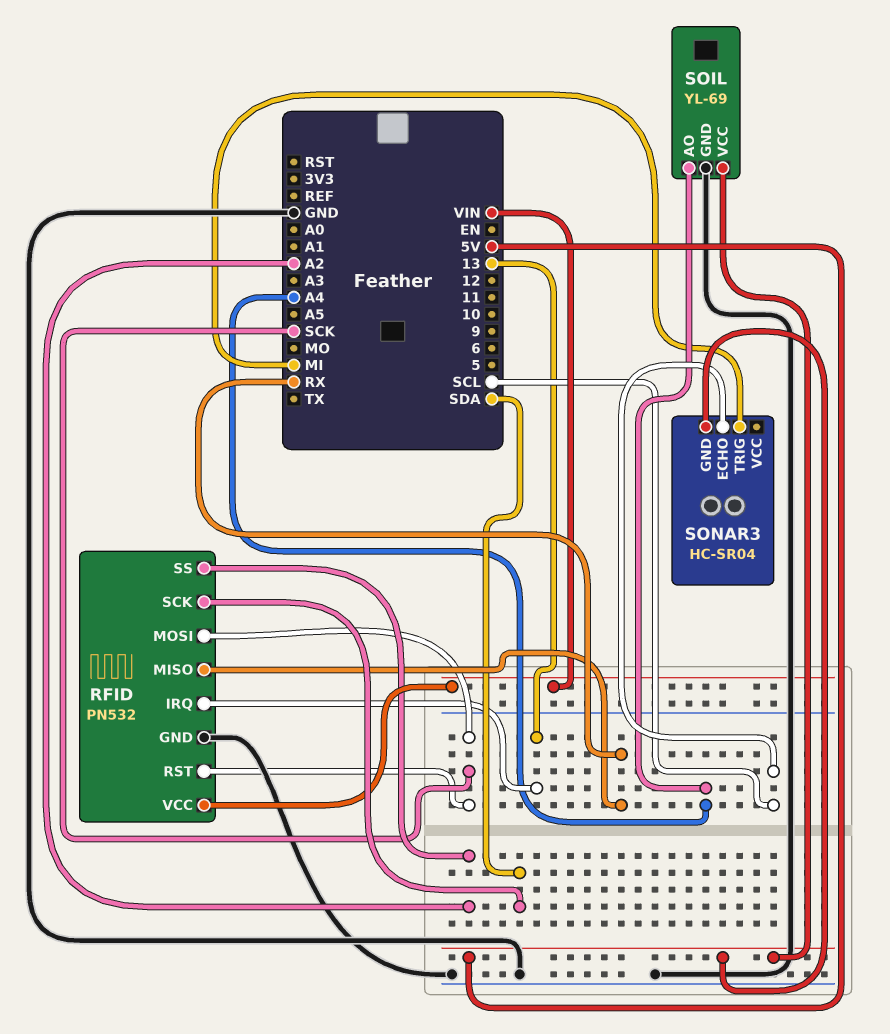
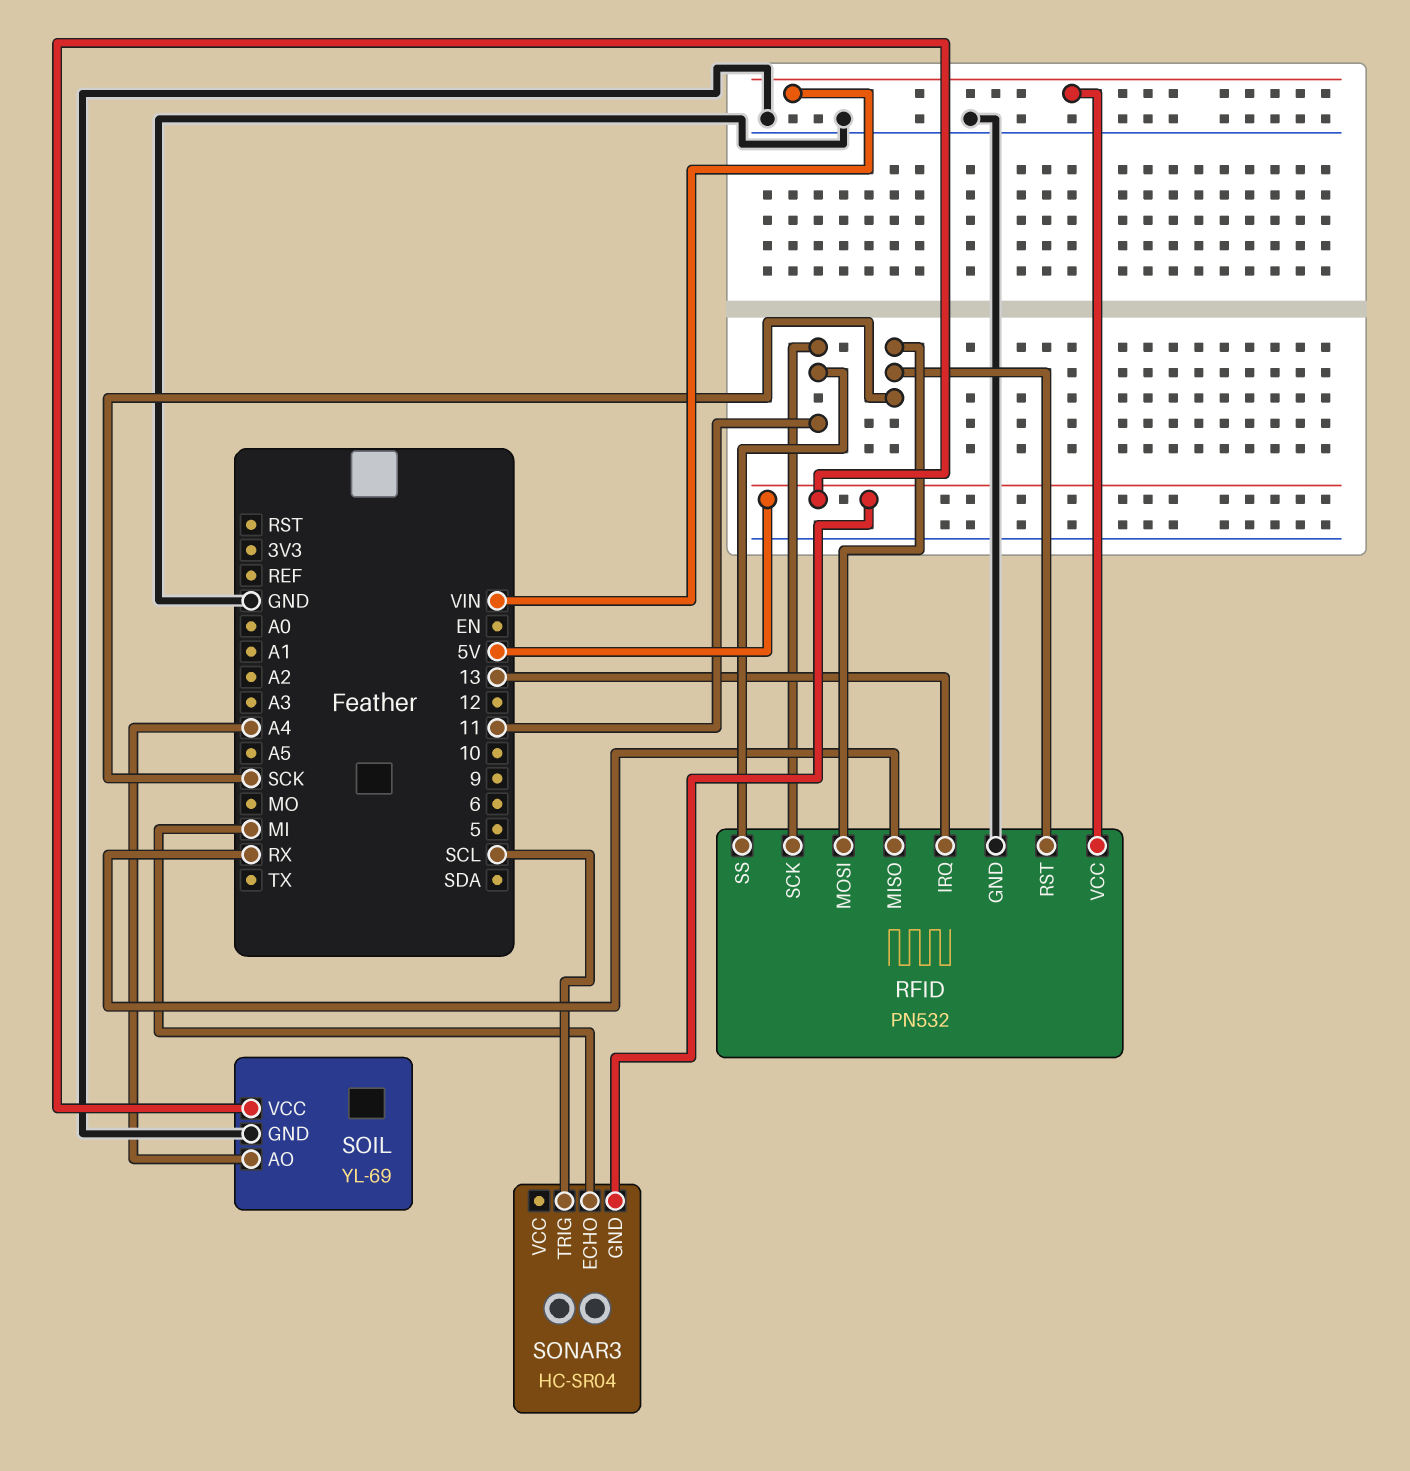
RFID pin SCK: SDA -> 11
RFID pin SS: A2 -> 11
SONAR3 pin ECHO: SCL -> MI
SONAR3 pin TRIG: MI -> SCL

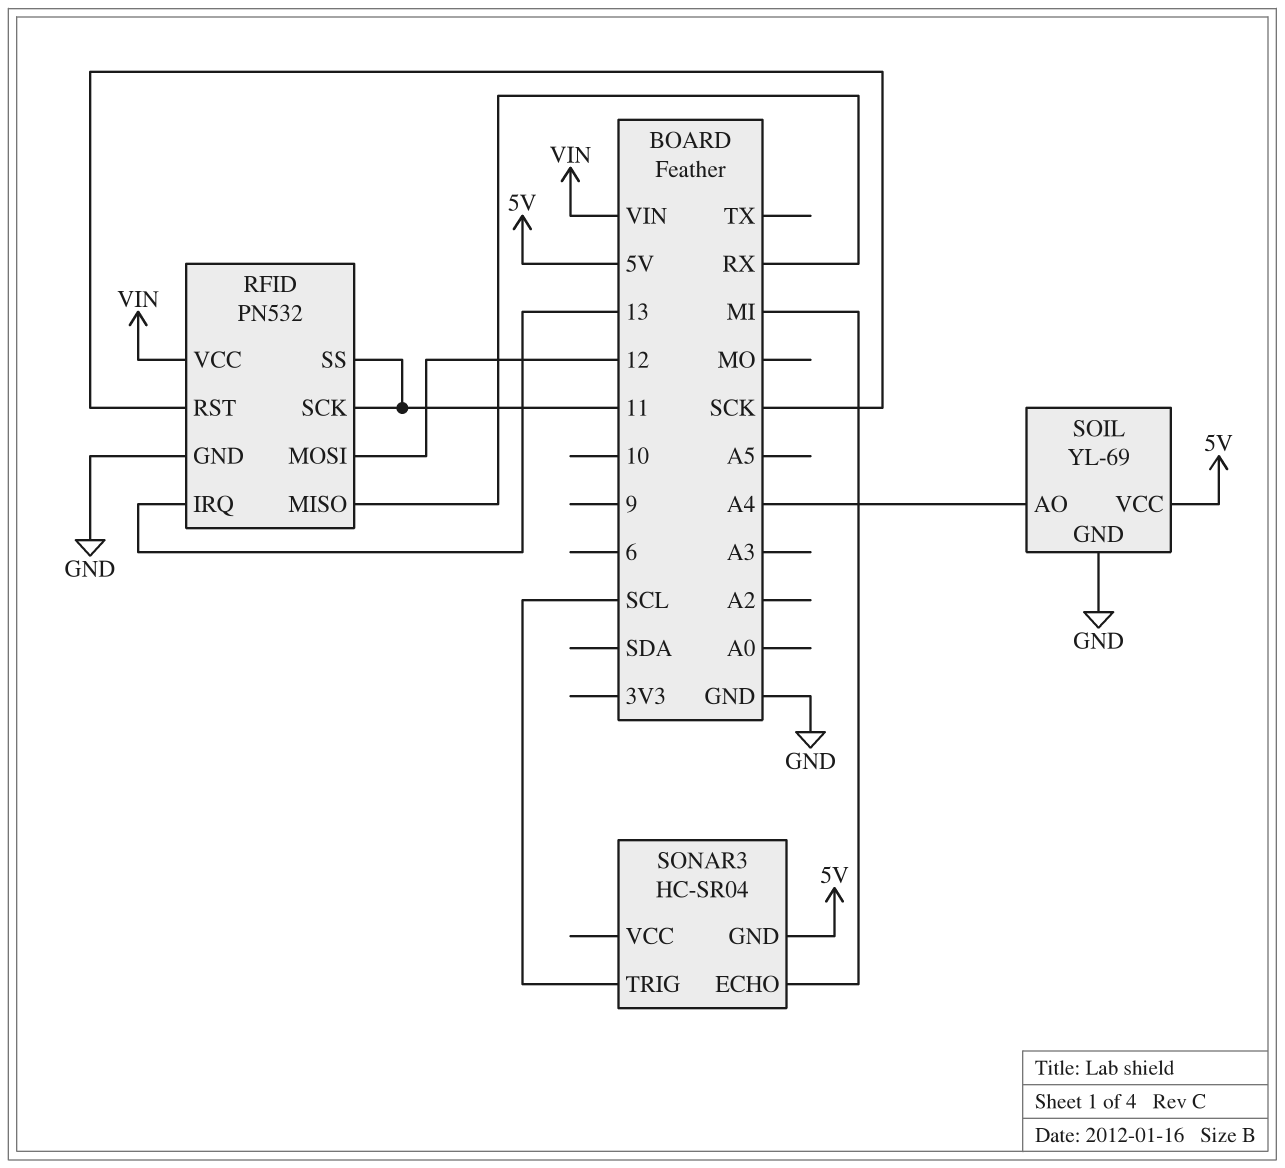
RFID pin MOSI: SCK -> 12

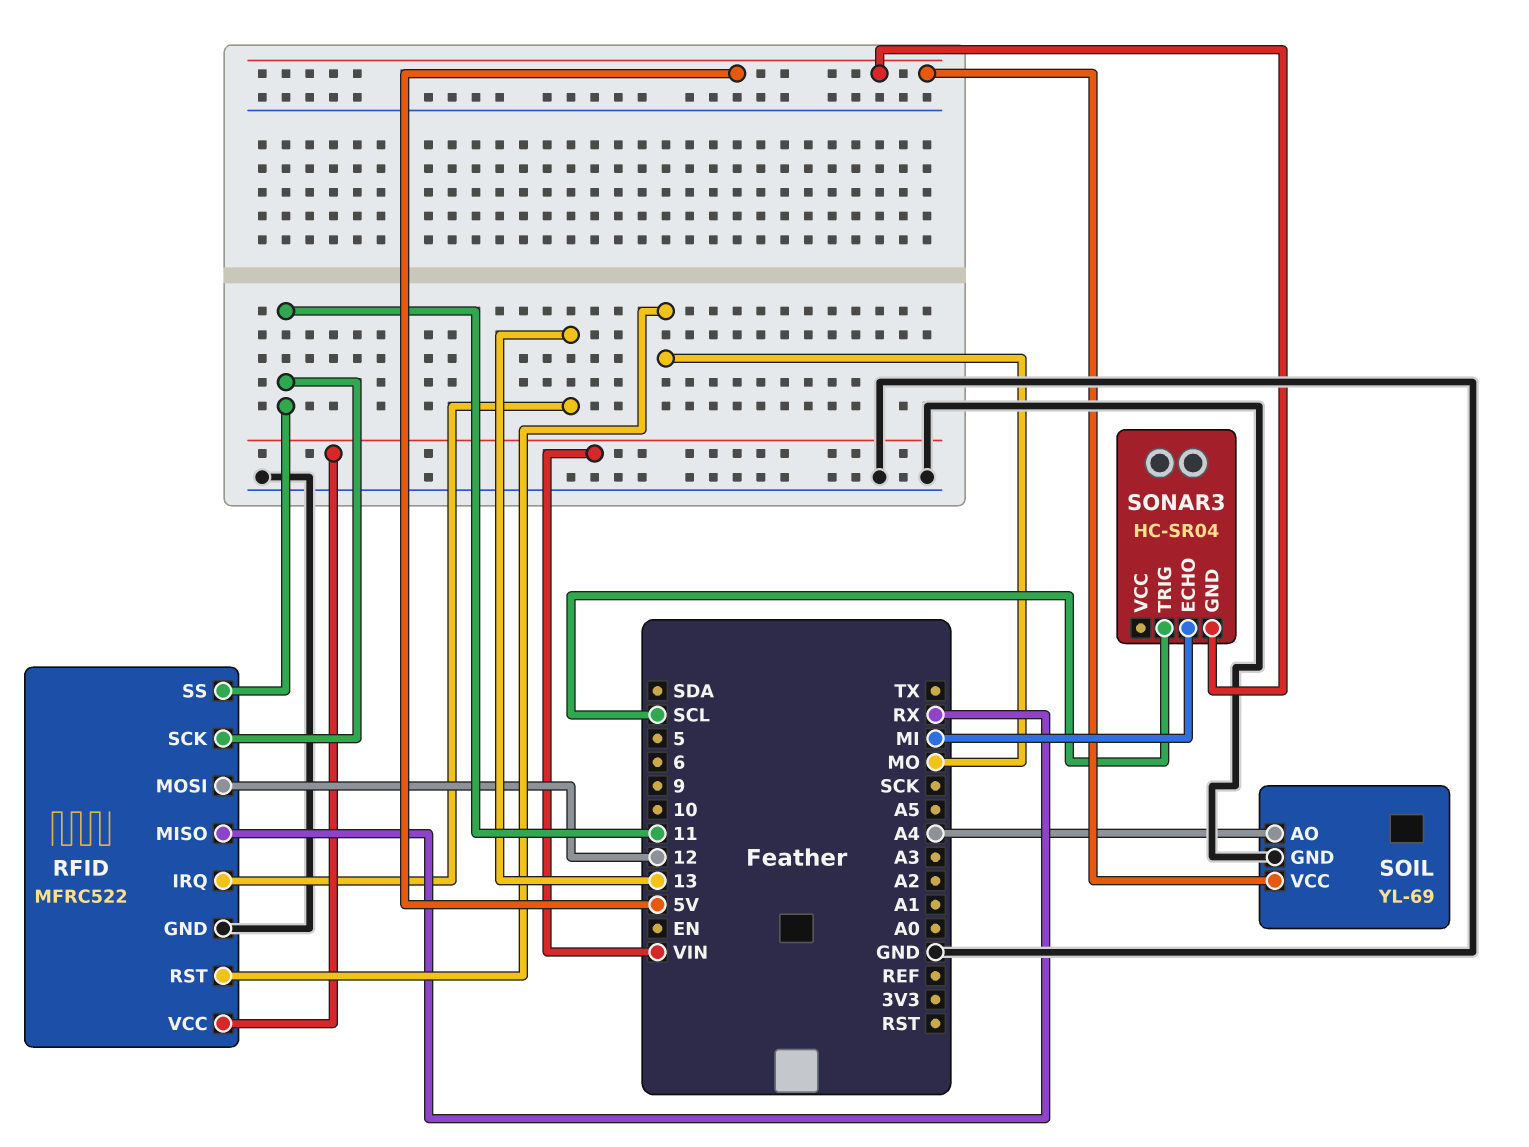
RFID: PN532 -> MFRC522
RFID pin RST: SCK -> MO

